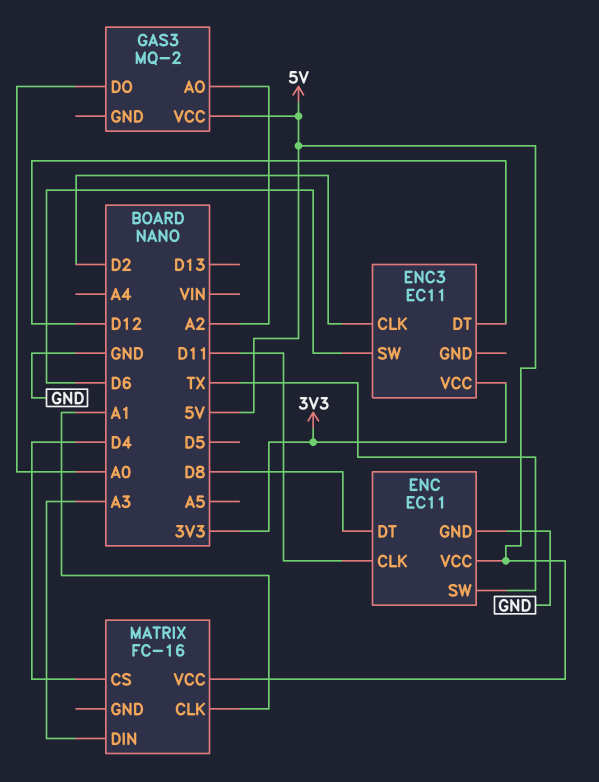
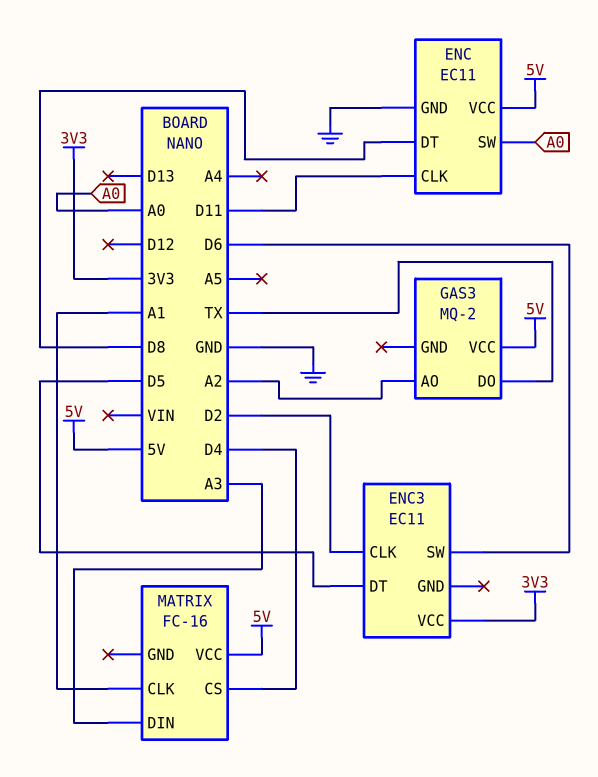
ENC pin SW: TX -> A0
ENC3 pin DT: D12 -> D5
GAS3 pin DO: A0 -> TX

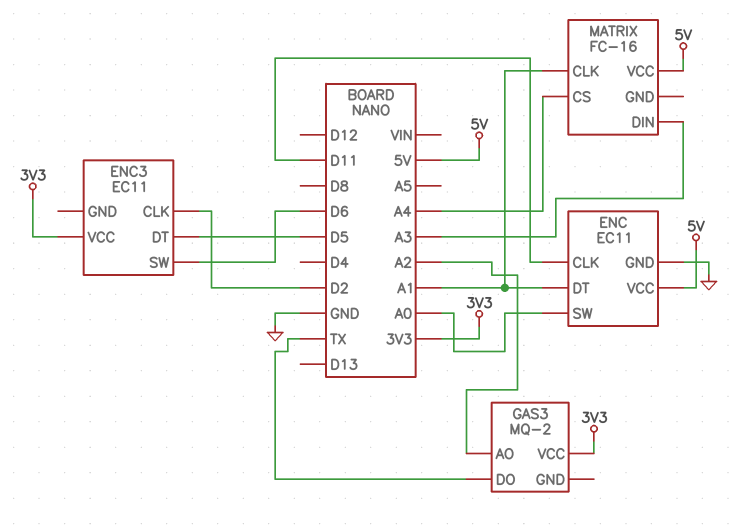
ENC pin DT: D8 -> A1
GAS3 pin VCC: 5V -> 3V3
MATRIX pin CS: D4 -> A4

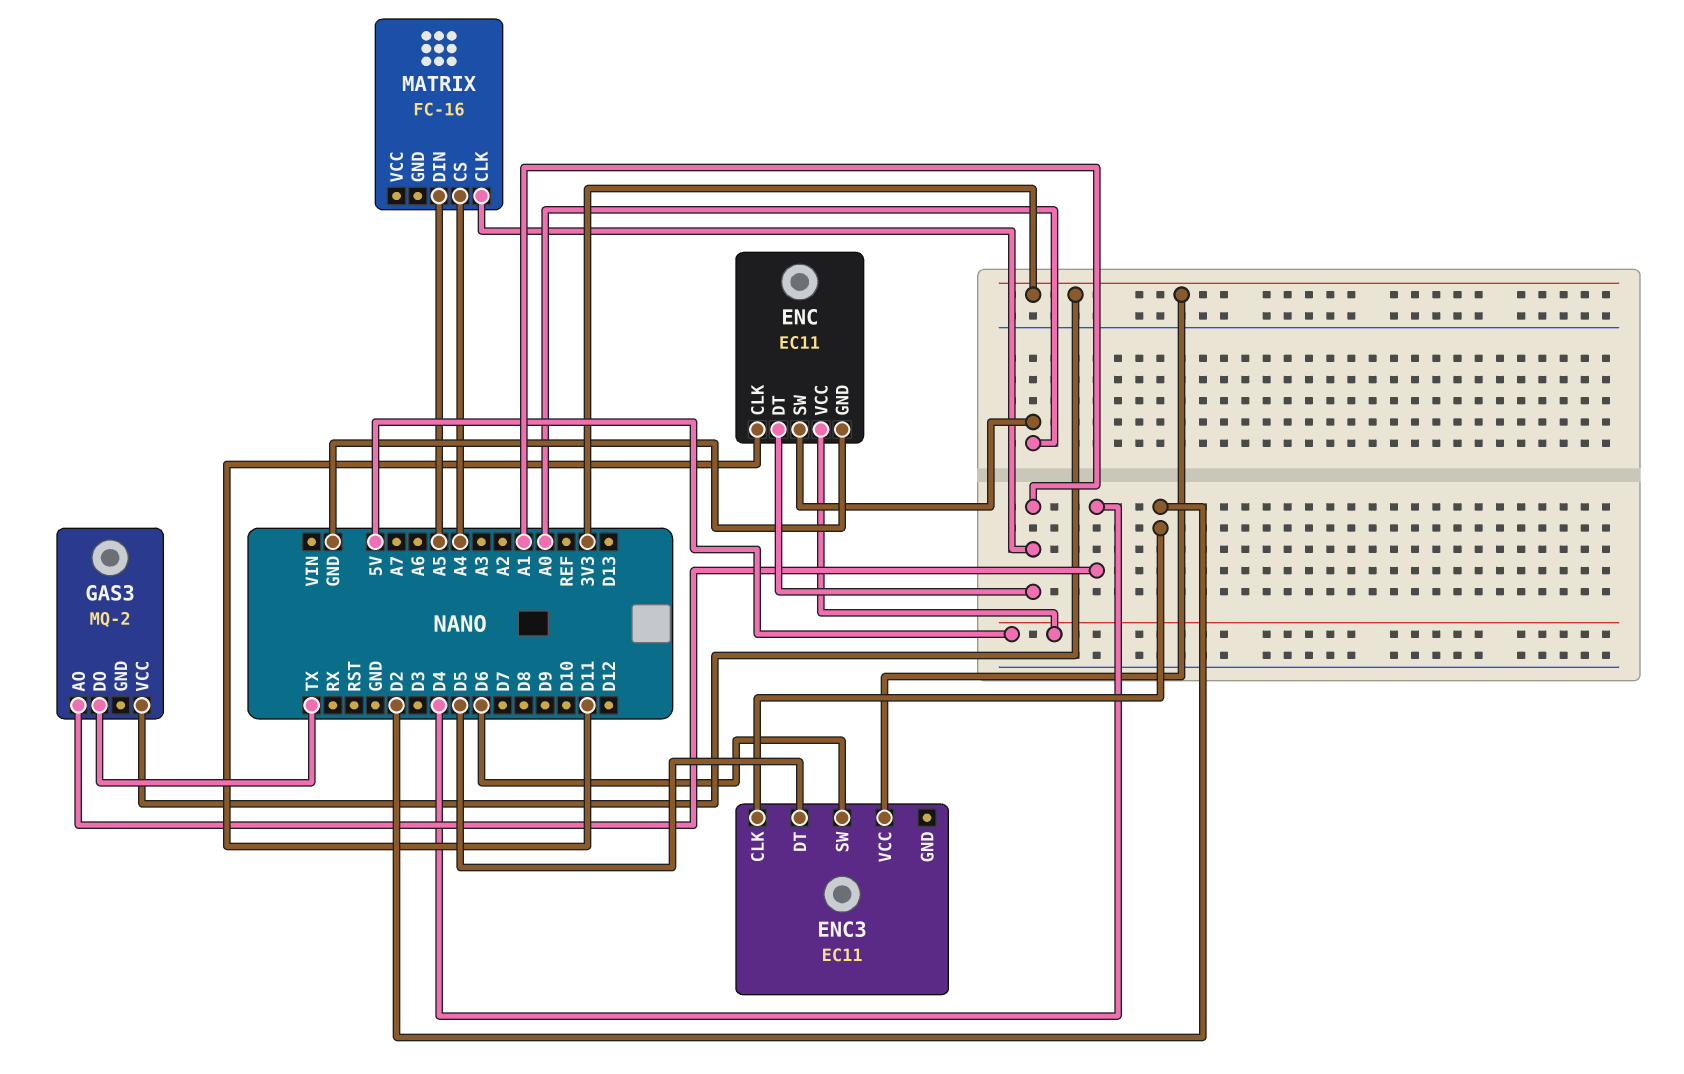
GAS3 pin AO: A2 -> D4
MATRIX pin DIN: A3 -> A5
MATRIX pin VCC: 5V -> none

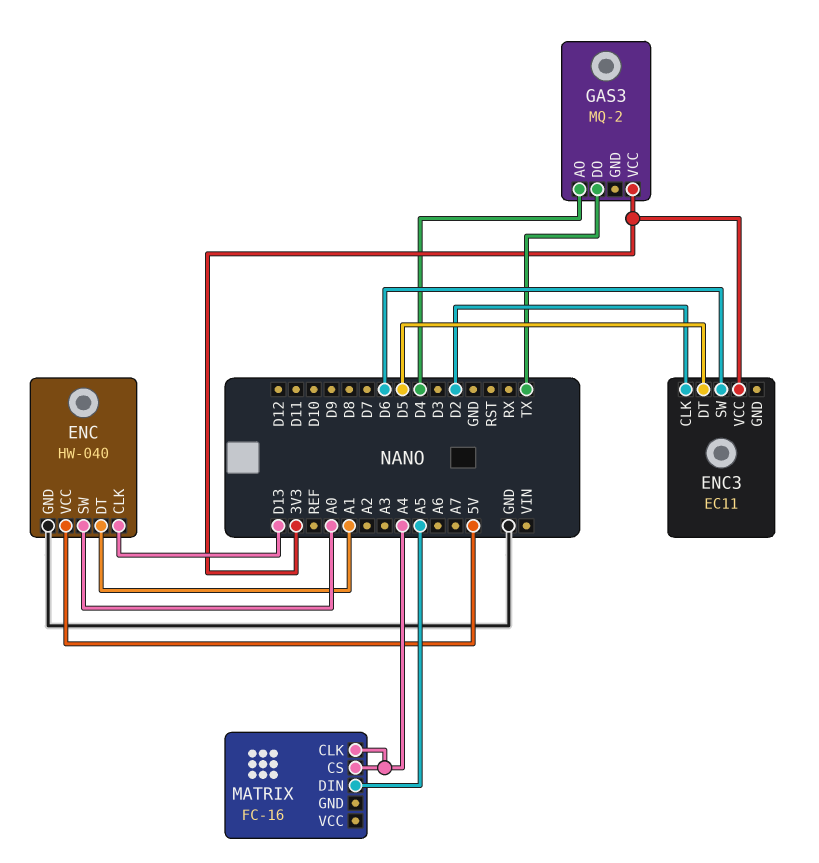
ENC: EC11 -> HW-040
ENC pin CLK: D11 -> D13
MATRIX pin CLK: A1 -> A4

